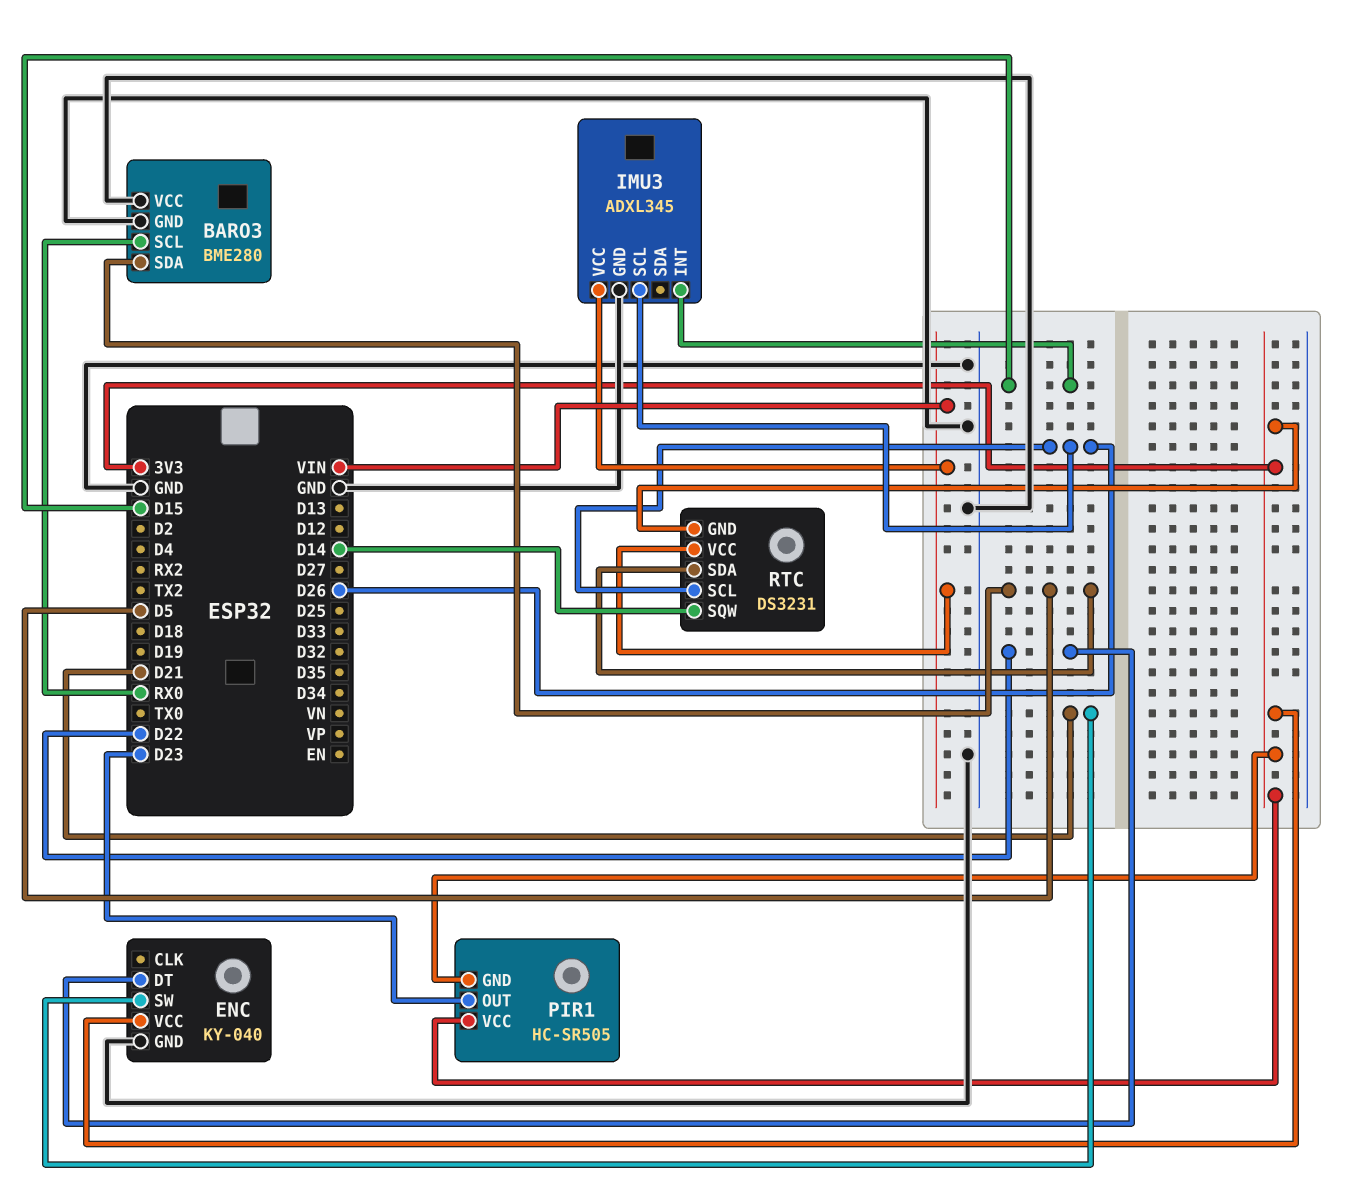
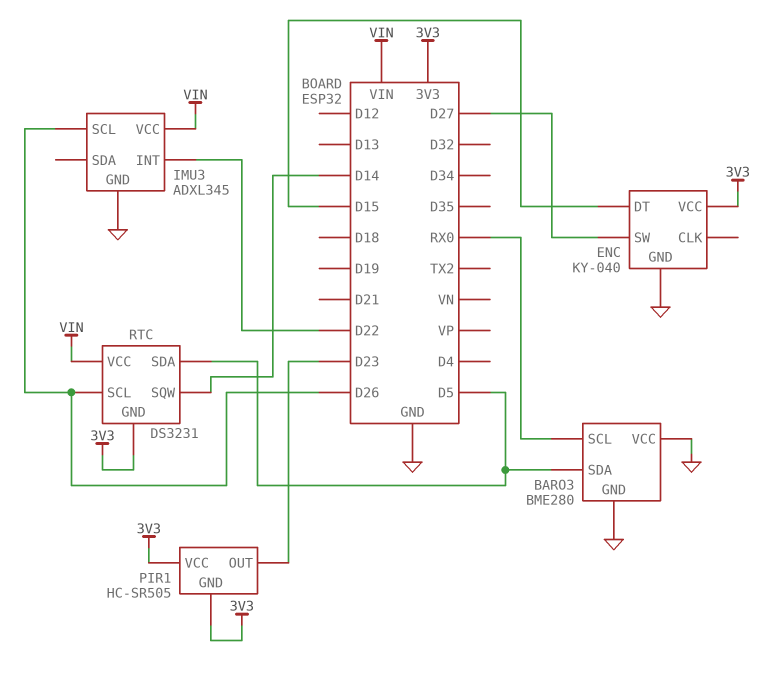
ENC pin DT: D22 -> D15
ENC pin SW: D21 -> D27
IMU3 pin INT: D15 -> D22

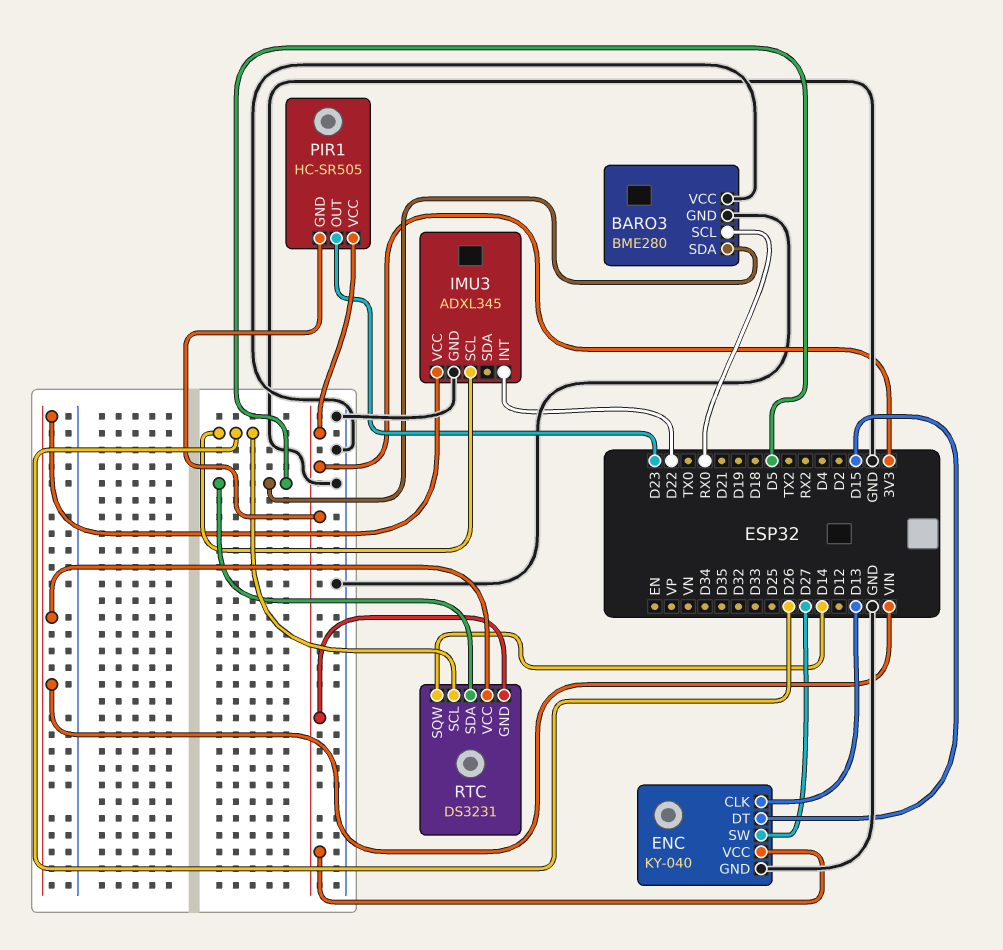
ENC pin CLK: none -> D13

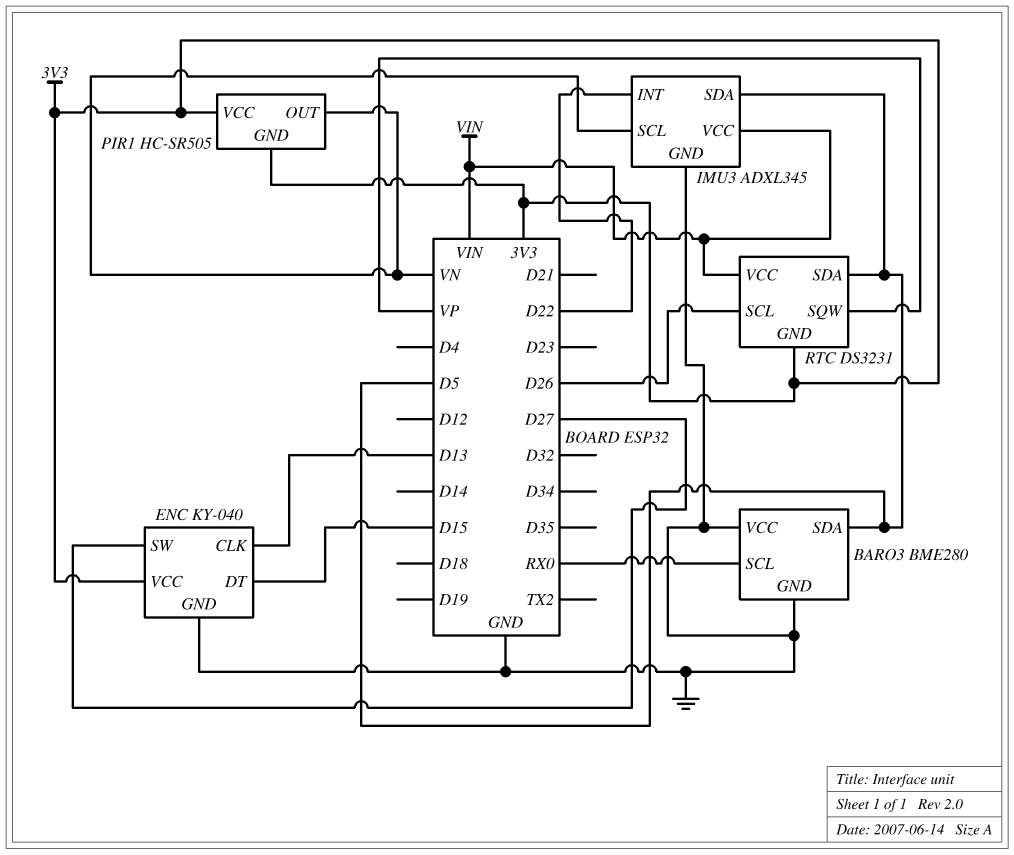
IMU3 pin SCL: D26 -> VN
IMU3 pin SDA: none -> D5
PIR1 pin OUT: D23 -> VN
RTC pin SQW: D14 -> VP

